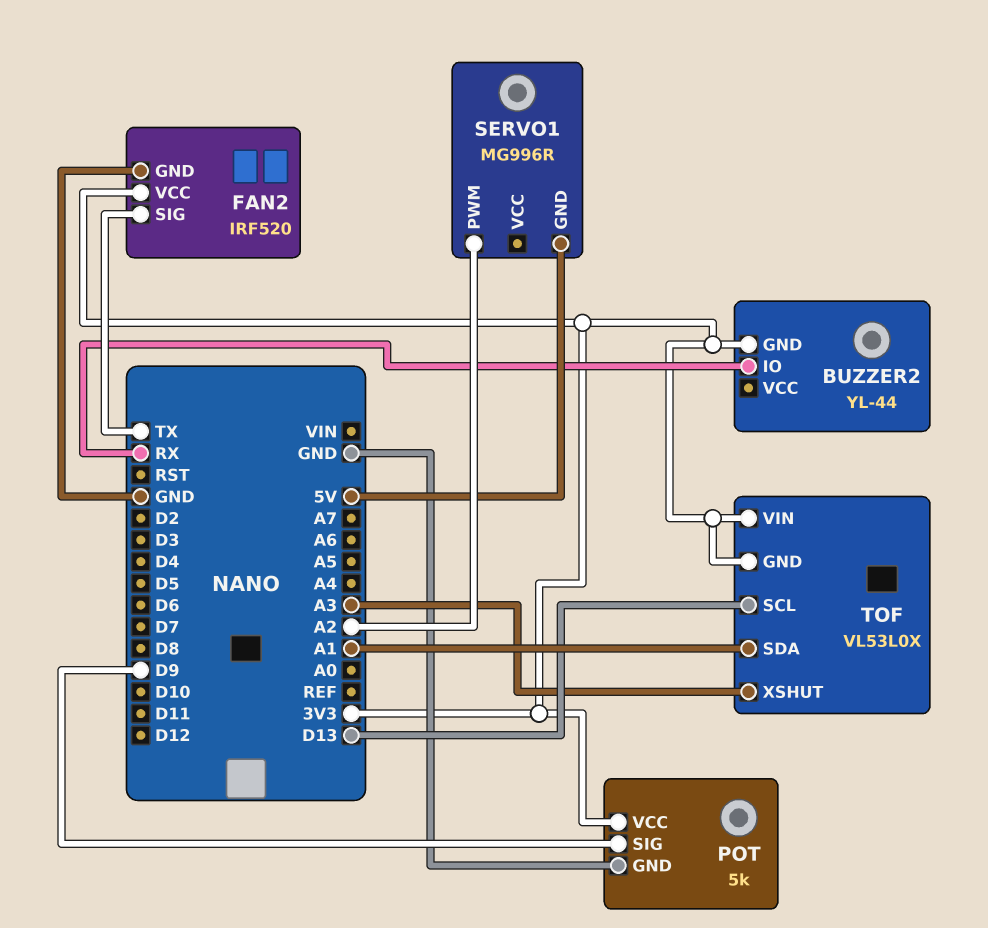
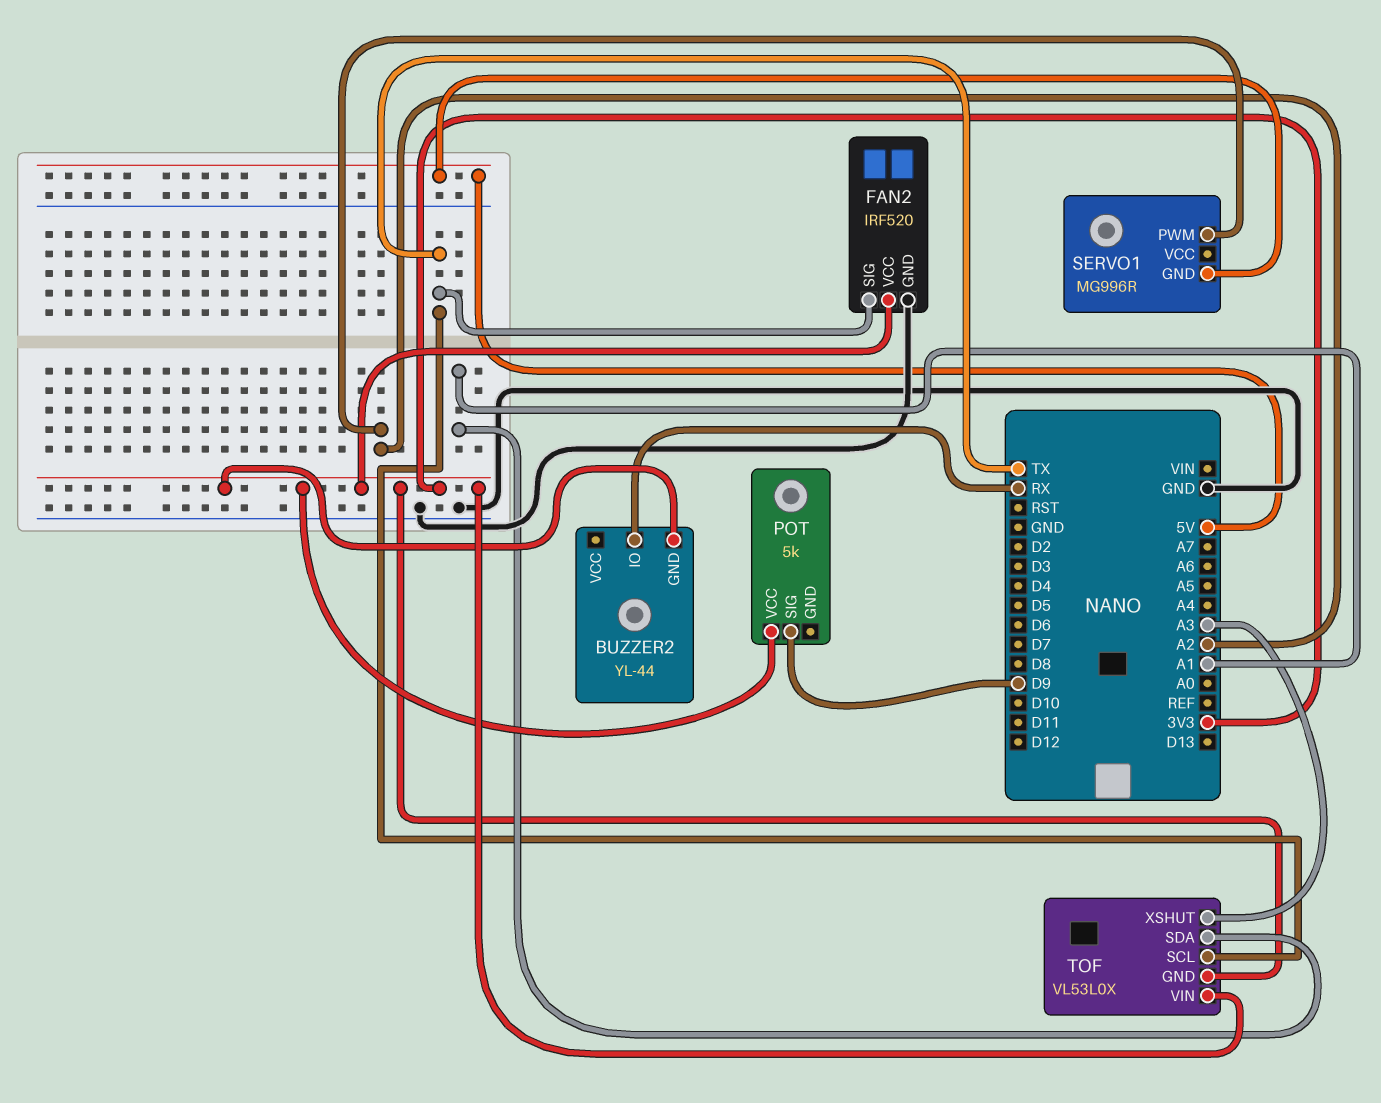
POT pin GND: GND -> none
TOF pin SCL: D13 -> TX

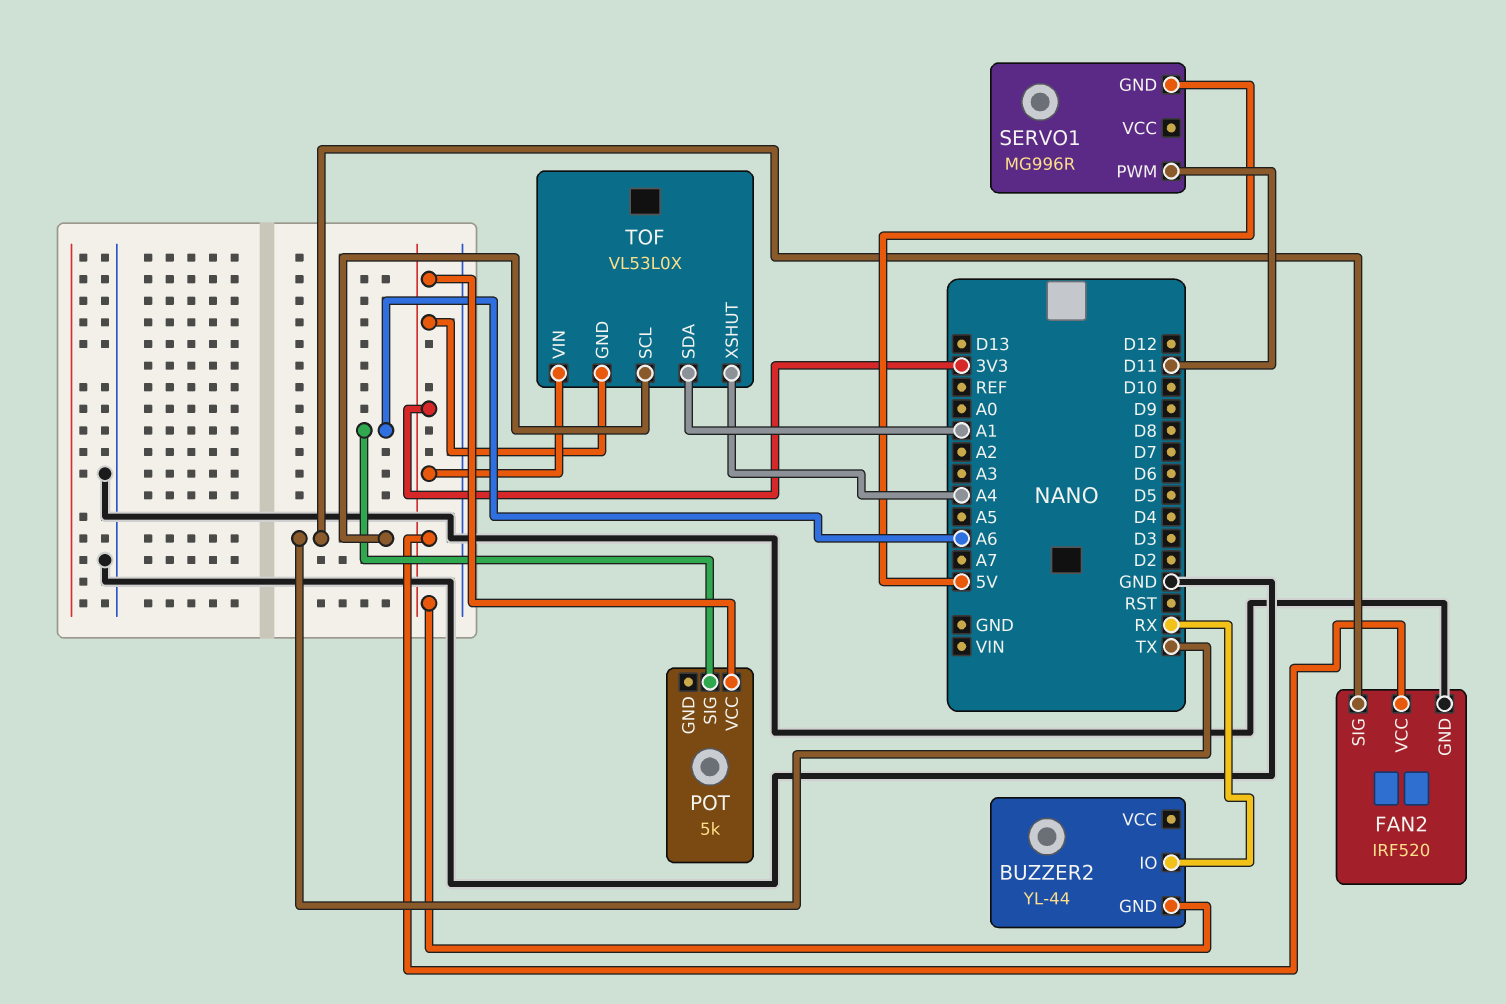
POT pin SIG: D9 -> A6
SERVO1 pin PWM: A2 -> D11
TOF pin XSHUT: A3 -> A4

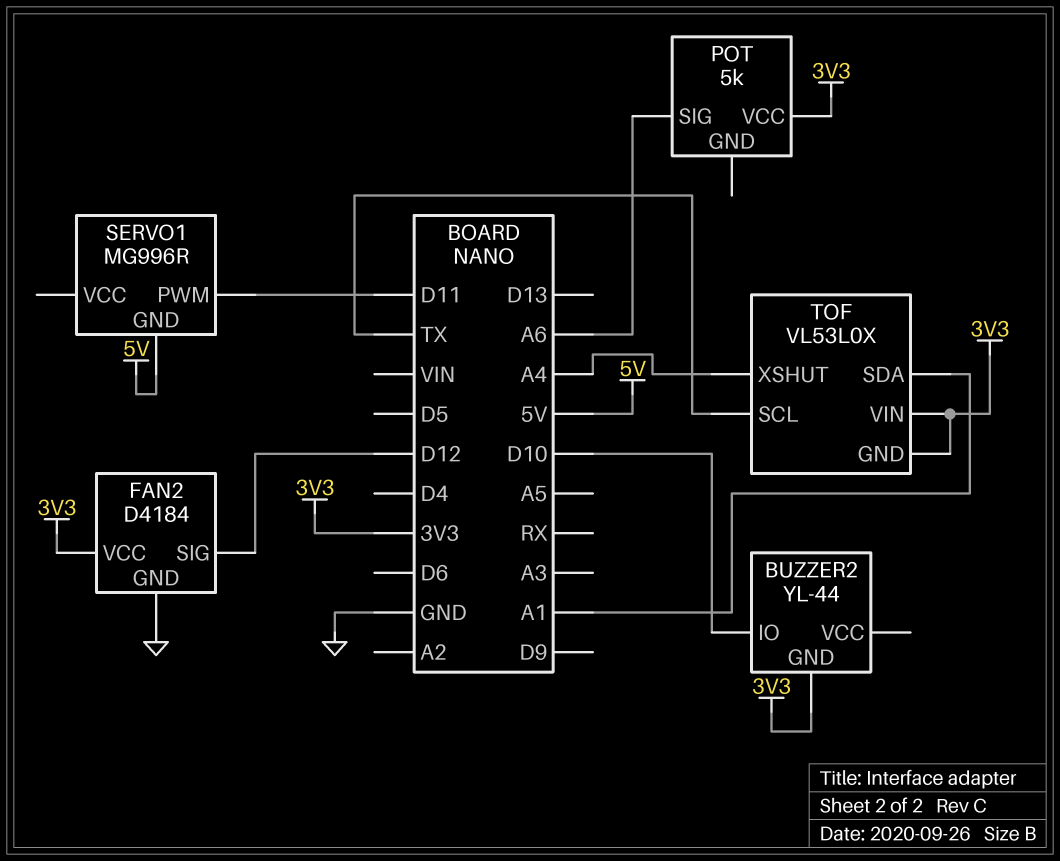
BUZZER2 pin IO: RX -> D10
FAN2: IRF520 -> D4184
FAN2 pin SIG: TX -> D12

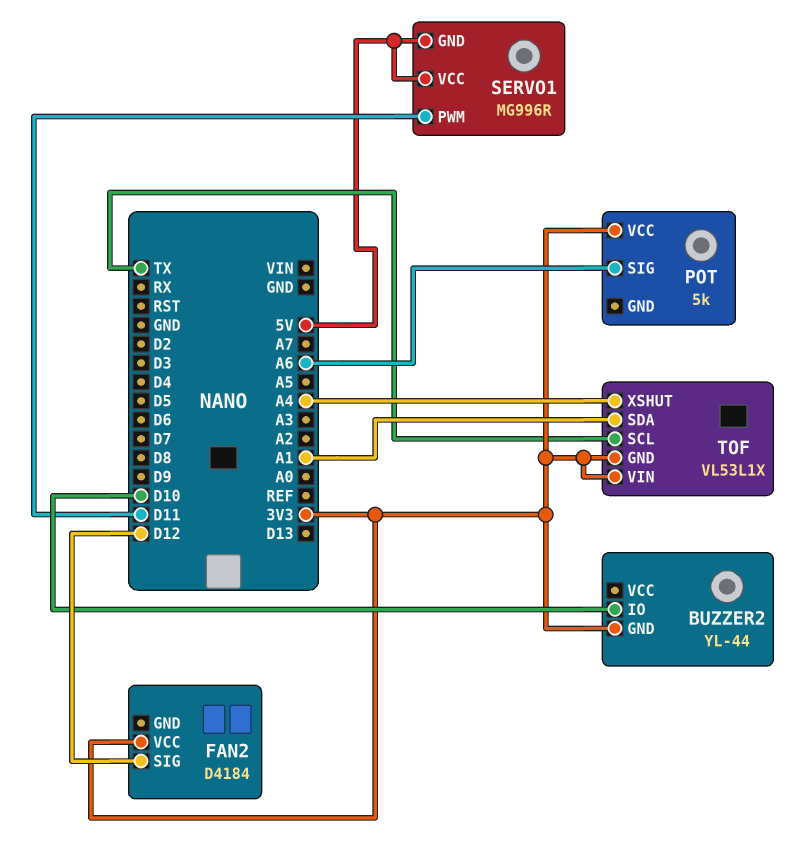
FAN2 pin GND: GND -> none
SERVO1 pin VCC: none -> 5V
TOF: VL53L0X -> VL53L1X

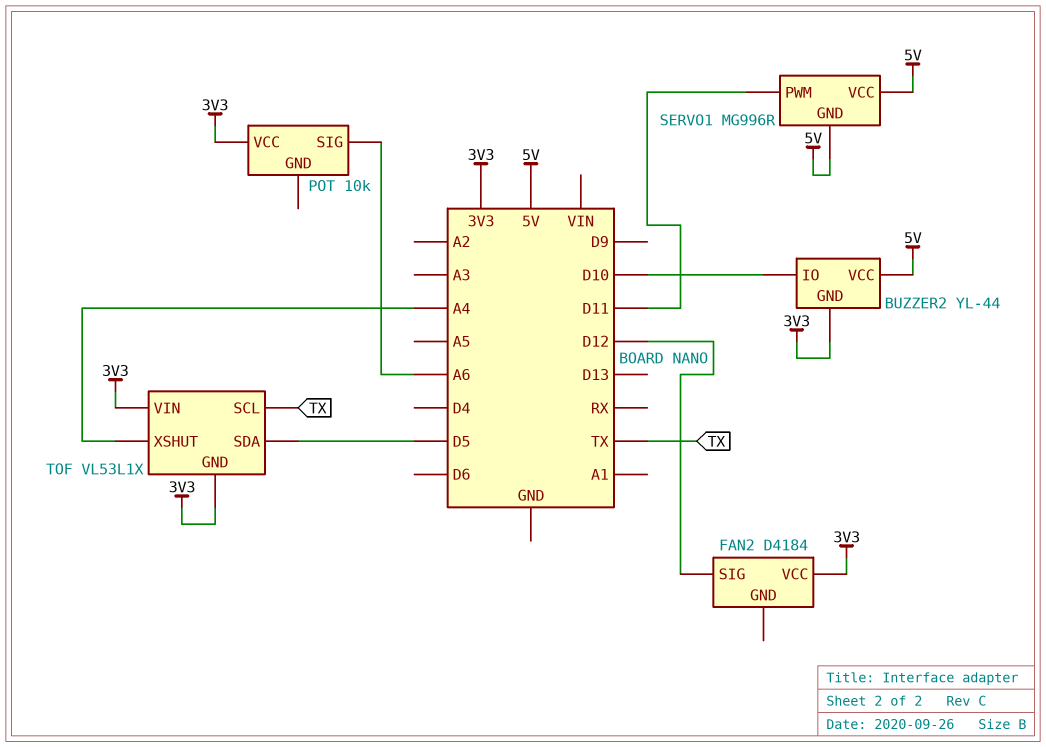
BUZZER2 pin VCC: none -> 5V
POT: 5k -> 10k
TOF pin SDA: A1 -> D5

